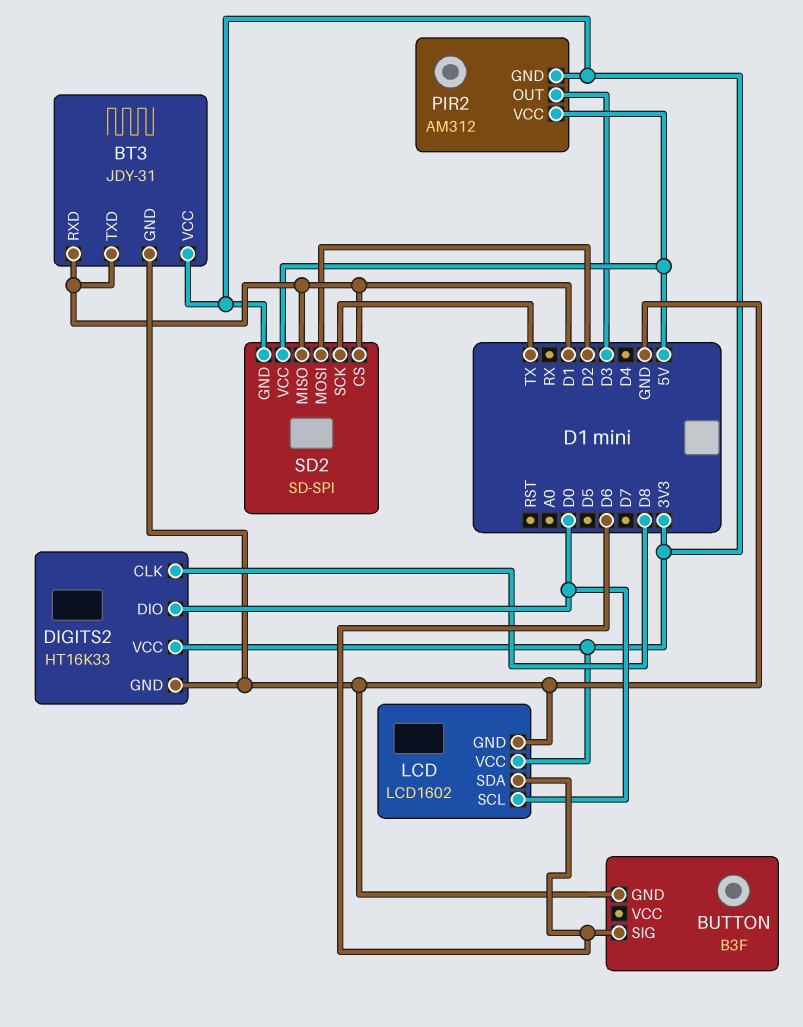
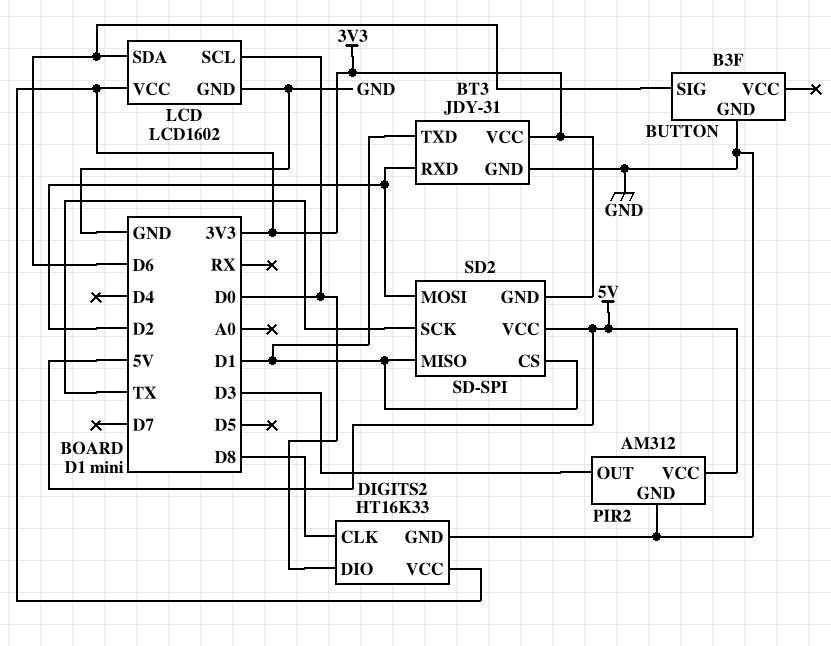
BT3 pin RXD: D1 -> D2
PIR2 pin GND: 3V3 -> GND

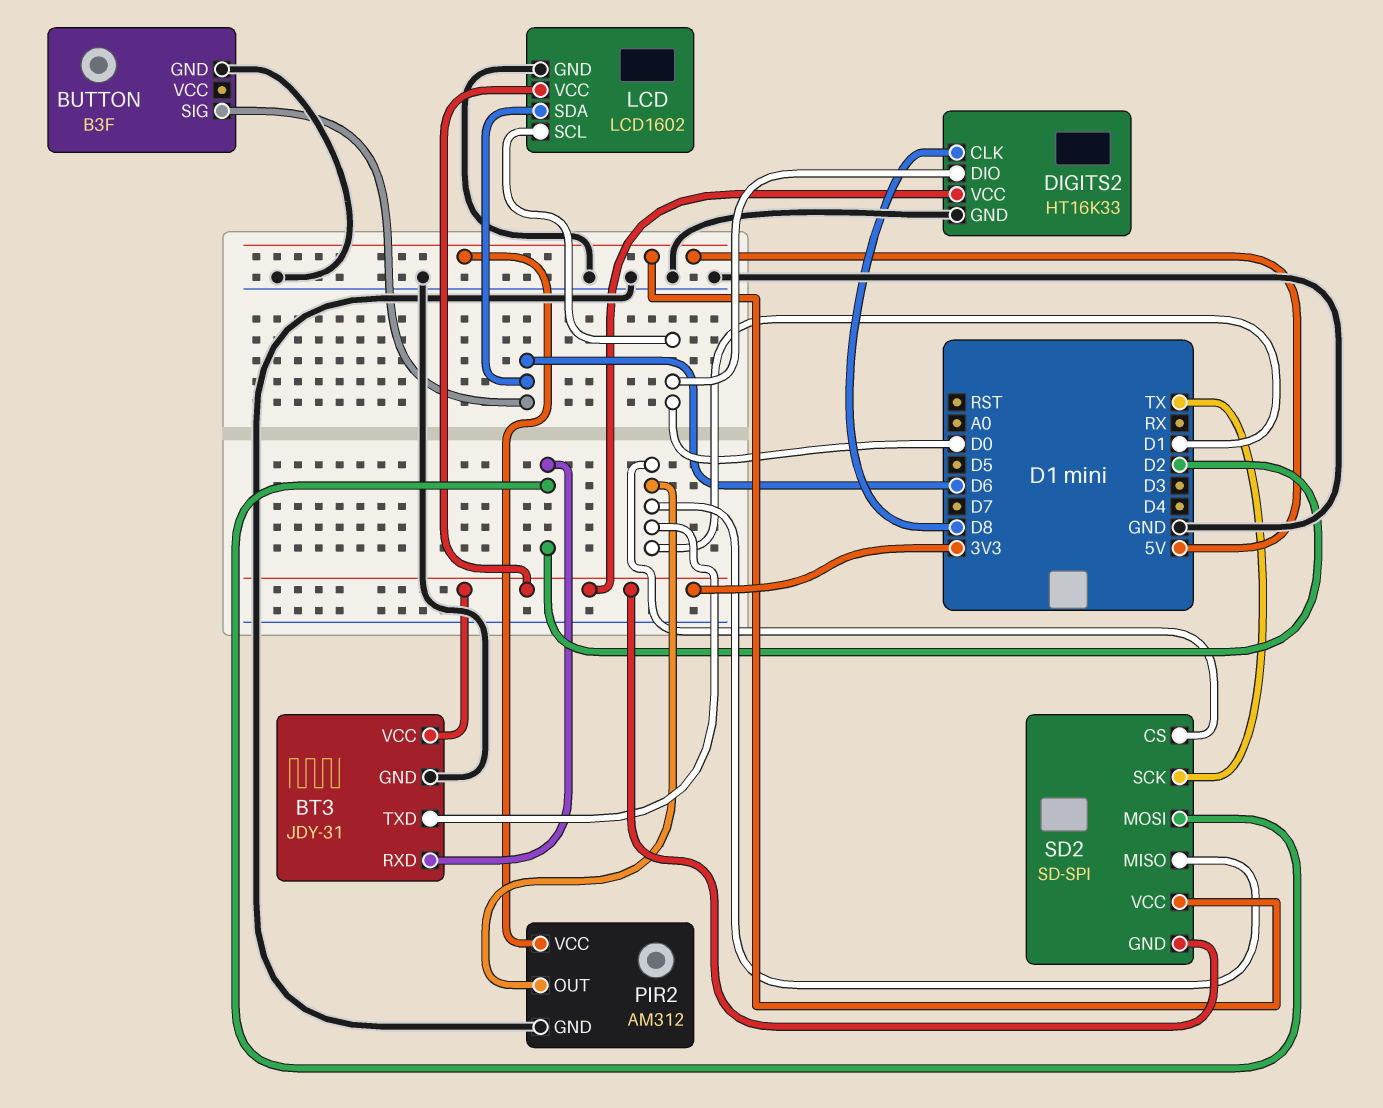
PIR2 pin OUT: D3 -> D1

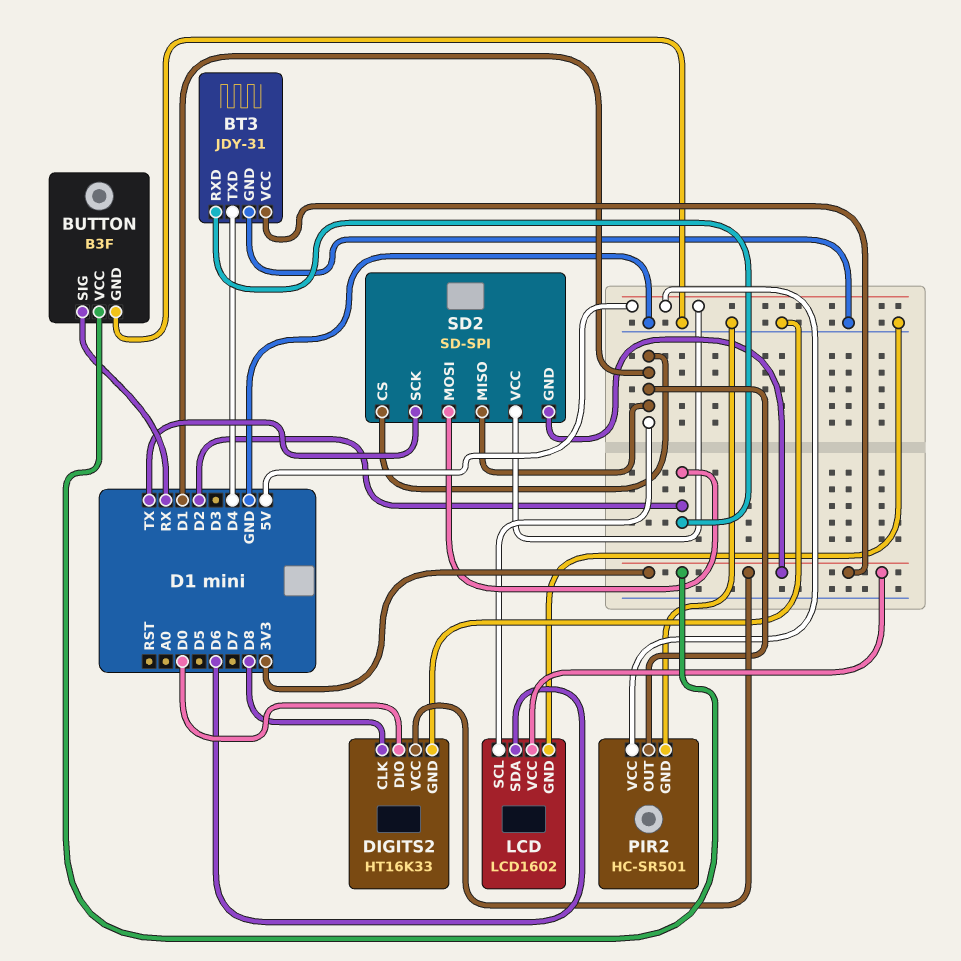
BT3 pin TXD: D1 -> D4
BUTTON pin SIG: D6 -> RX
BUTTON pin VCC: none -> 3V3
LCD pin SCL: D0 -> D1
PIR2: AM312 -> HC-SR501

